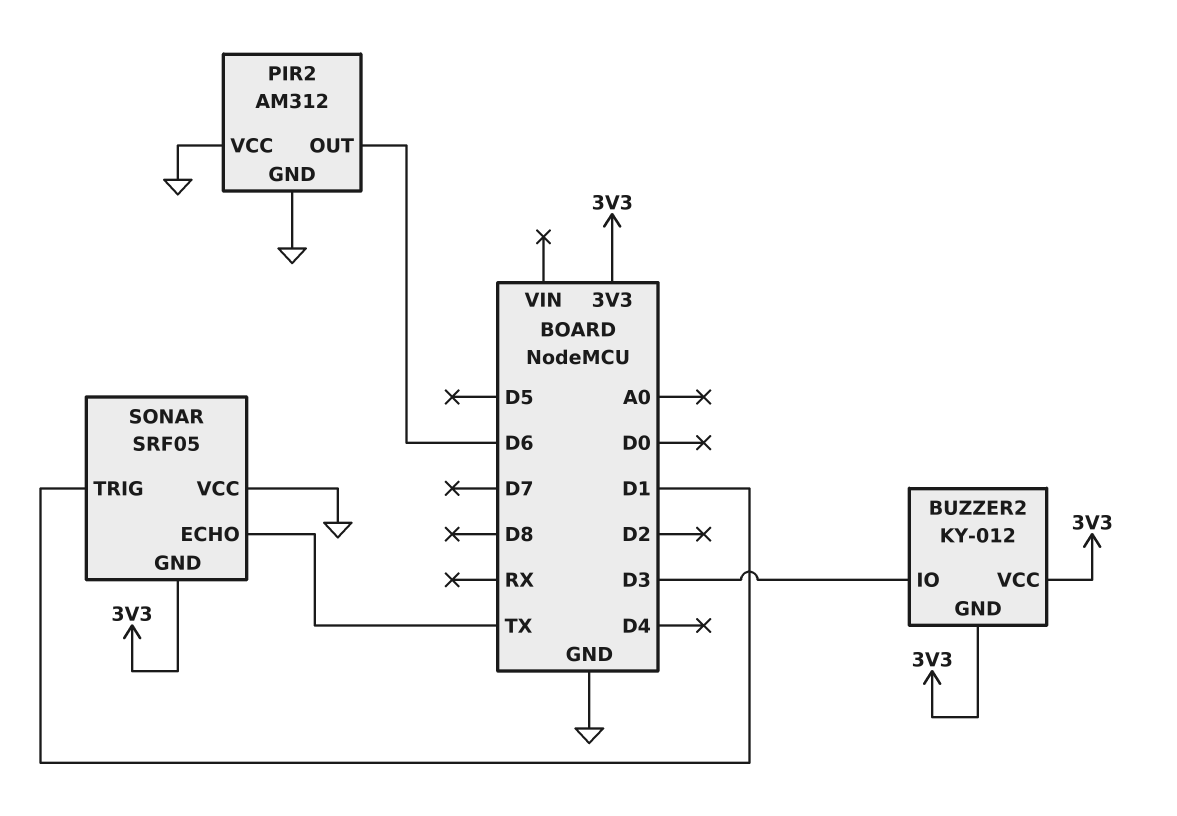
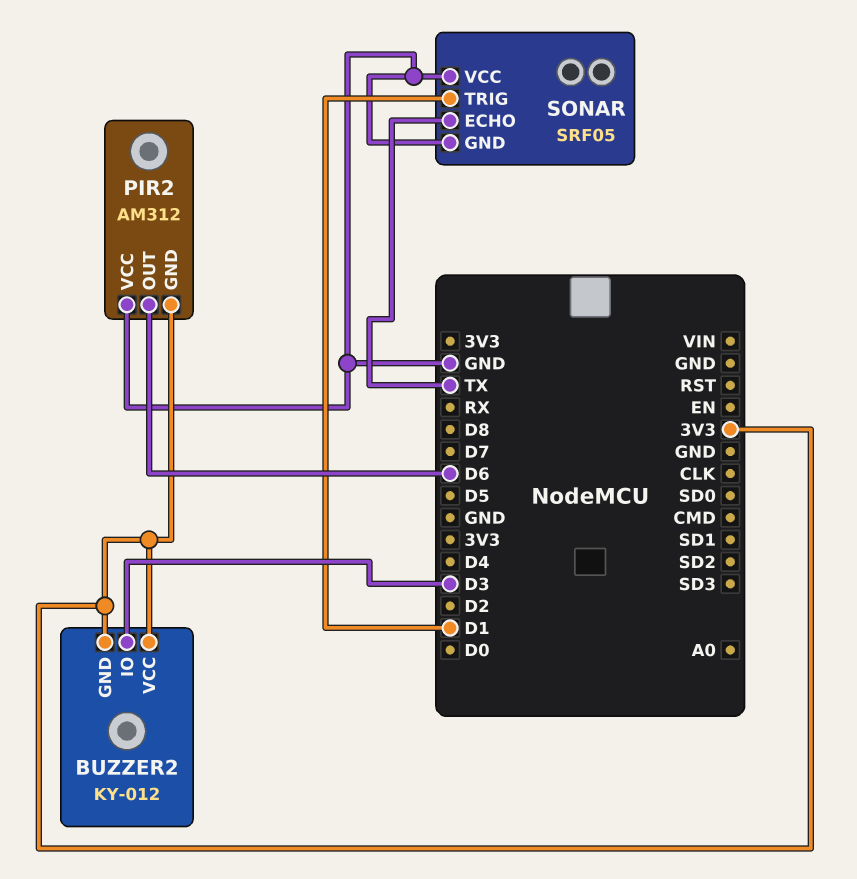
PIR2 pin GND: GND -> 3V3
SONAR pin GND: 3V3 -> GND

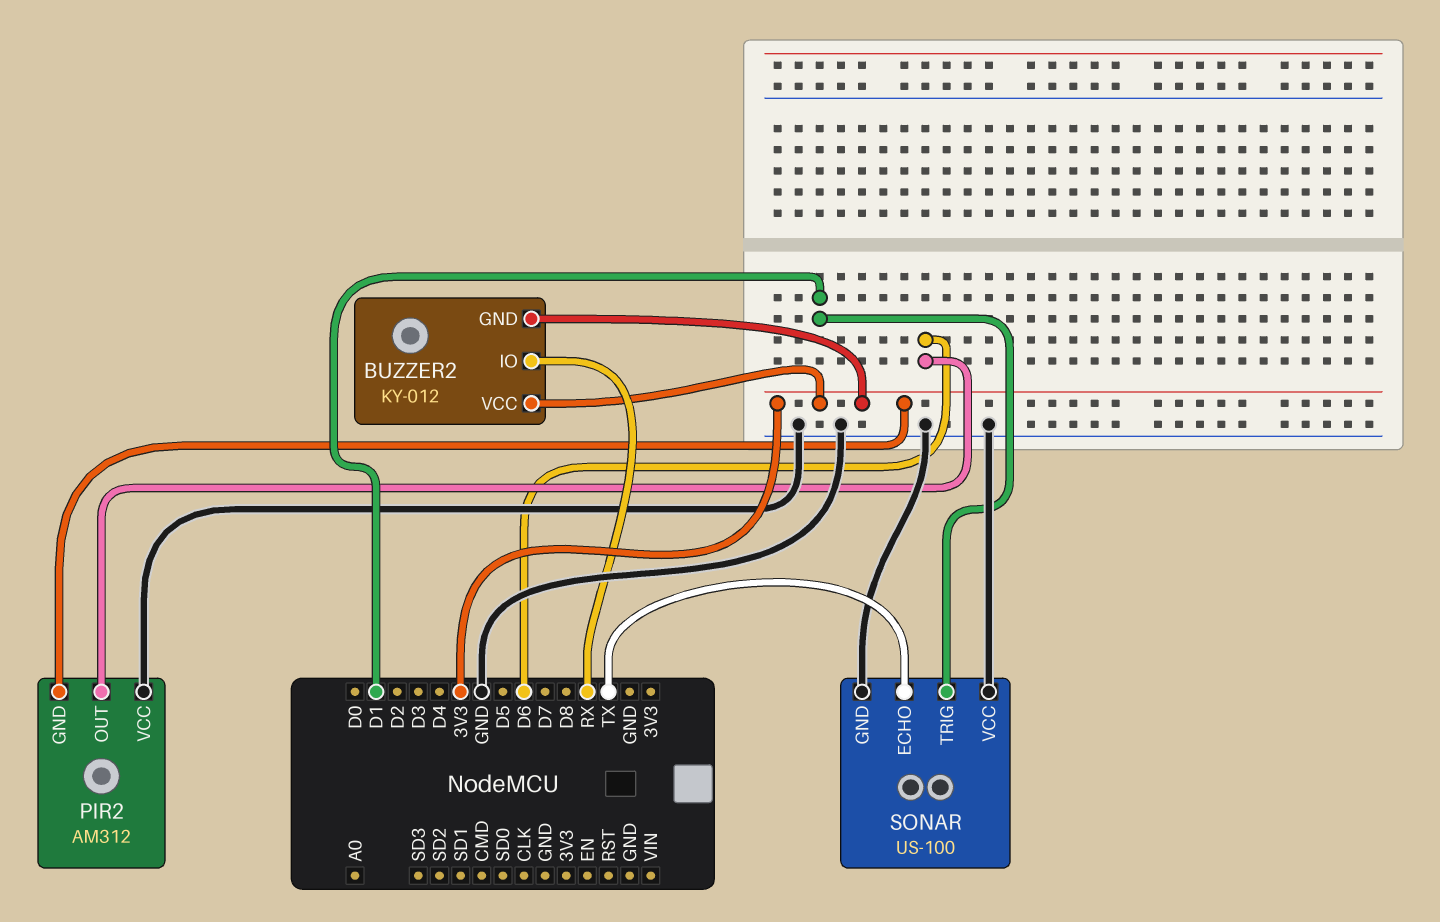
BUZZER2 pin IO: D3 -> RX
SONAR: SRF05 -> US-100

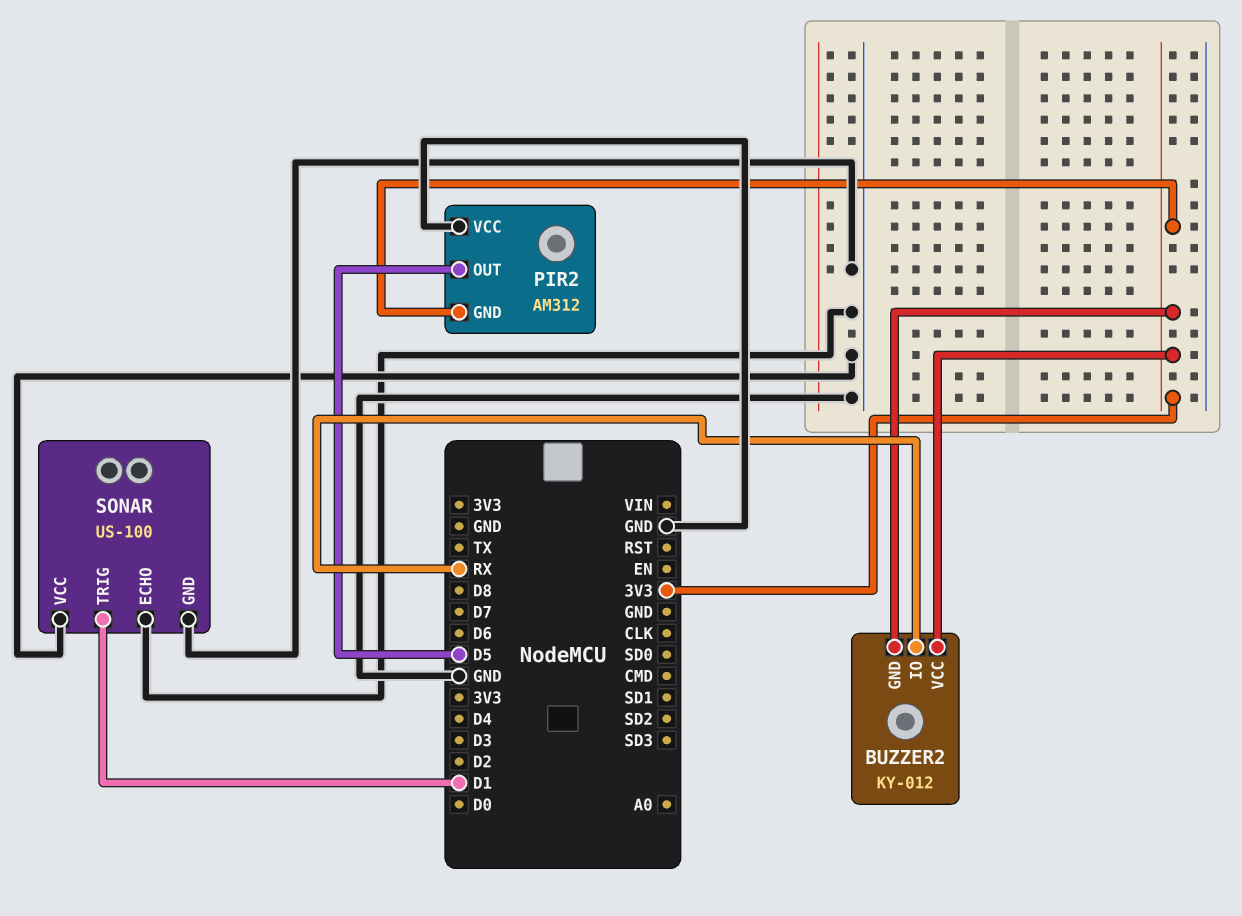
PIR2 pin OUT: D6 -> D5
SONAR pin ECHO: TX -> GND

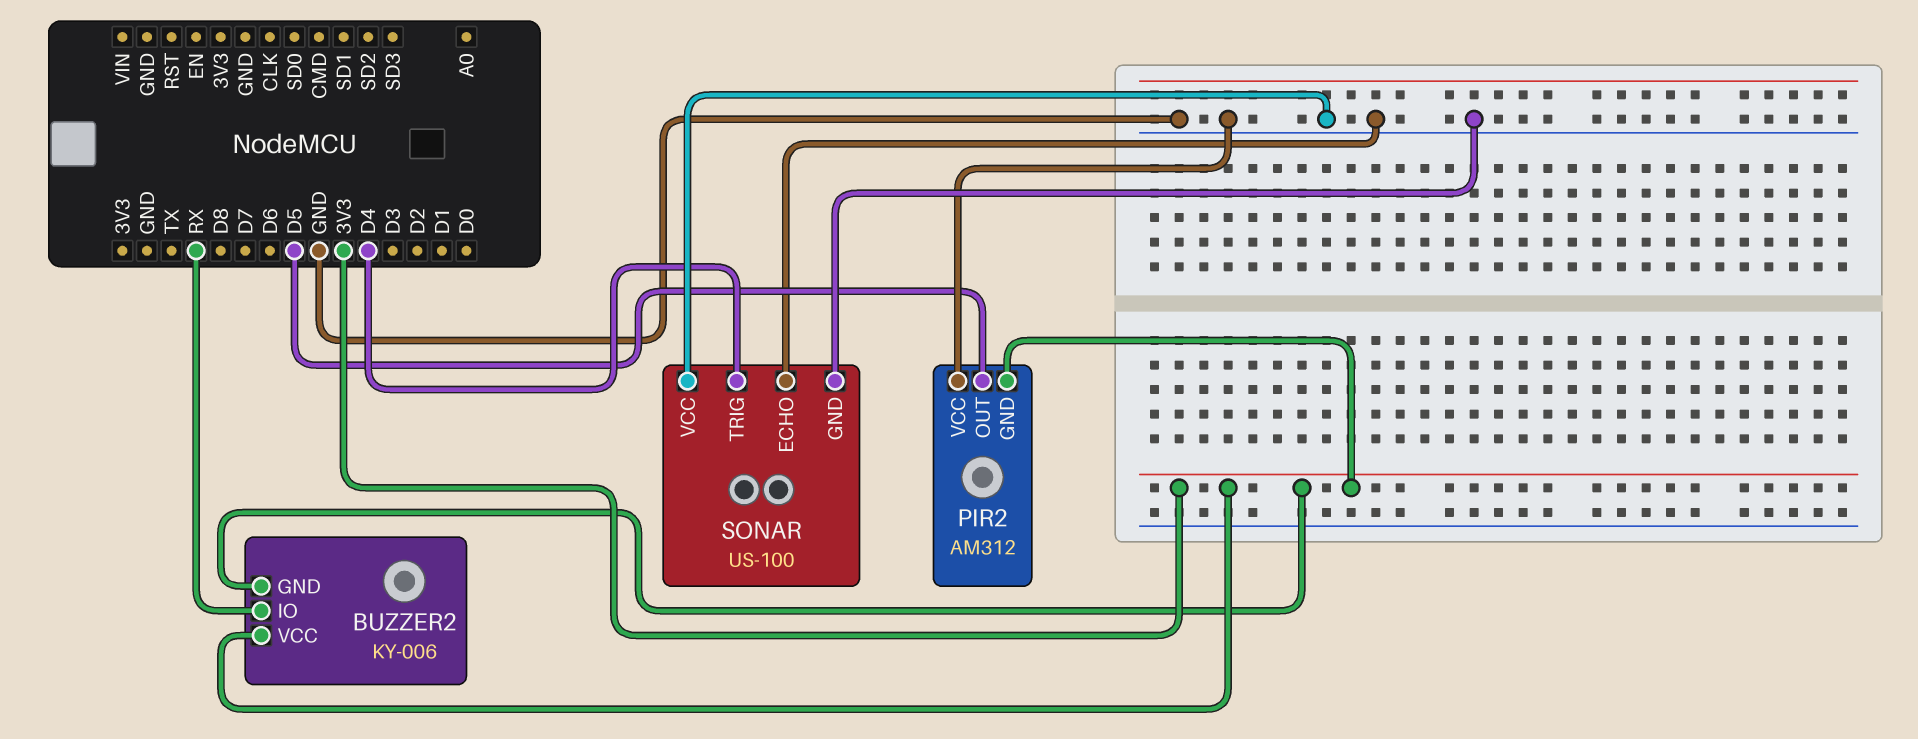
BUZZER2: KY-012 -> KY-006
SONAR pin TRIG: D1 -> D4

